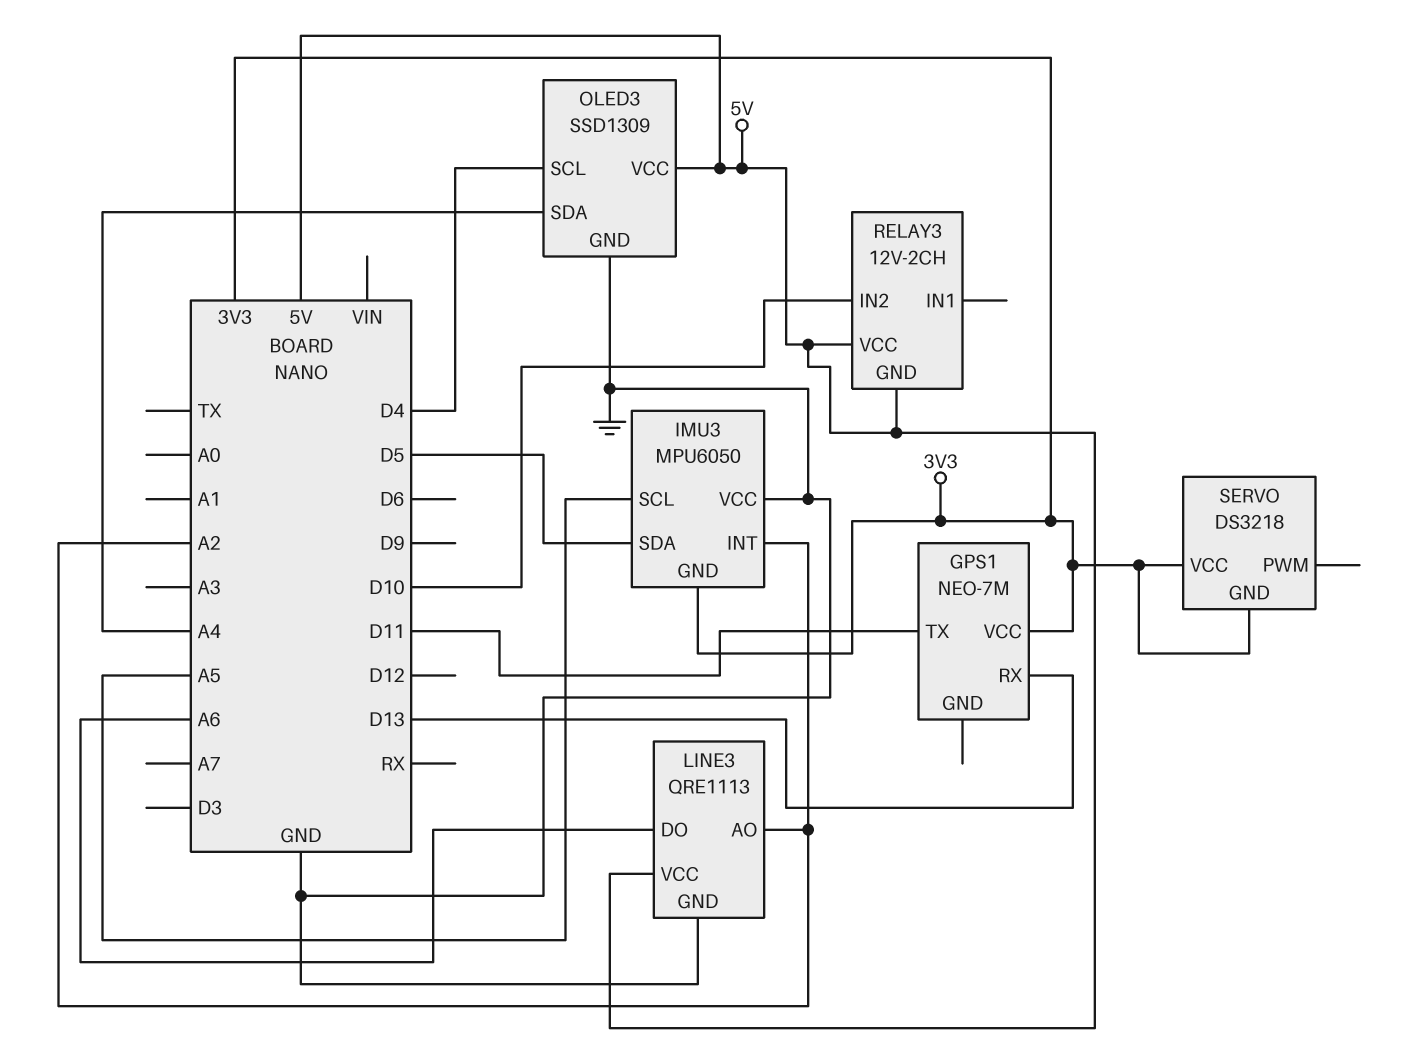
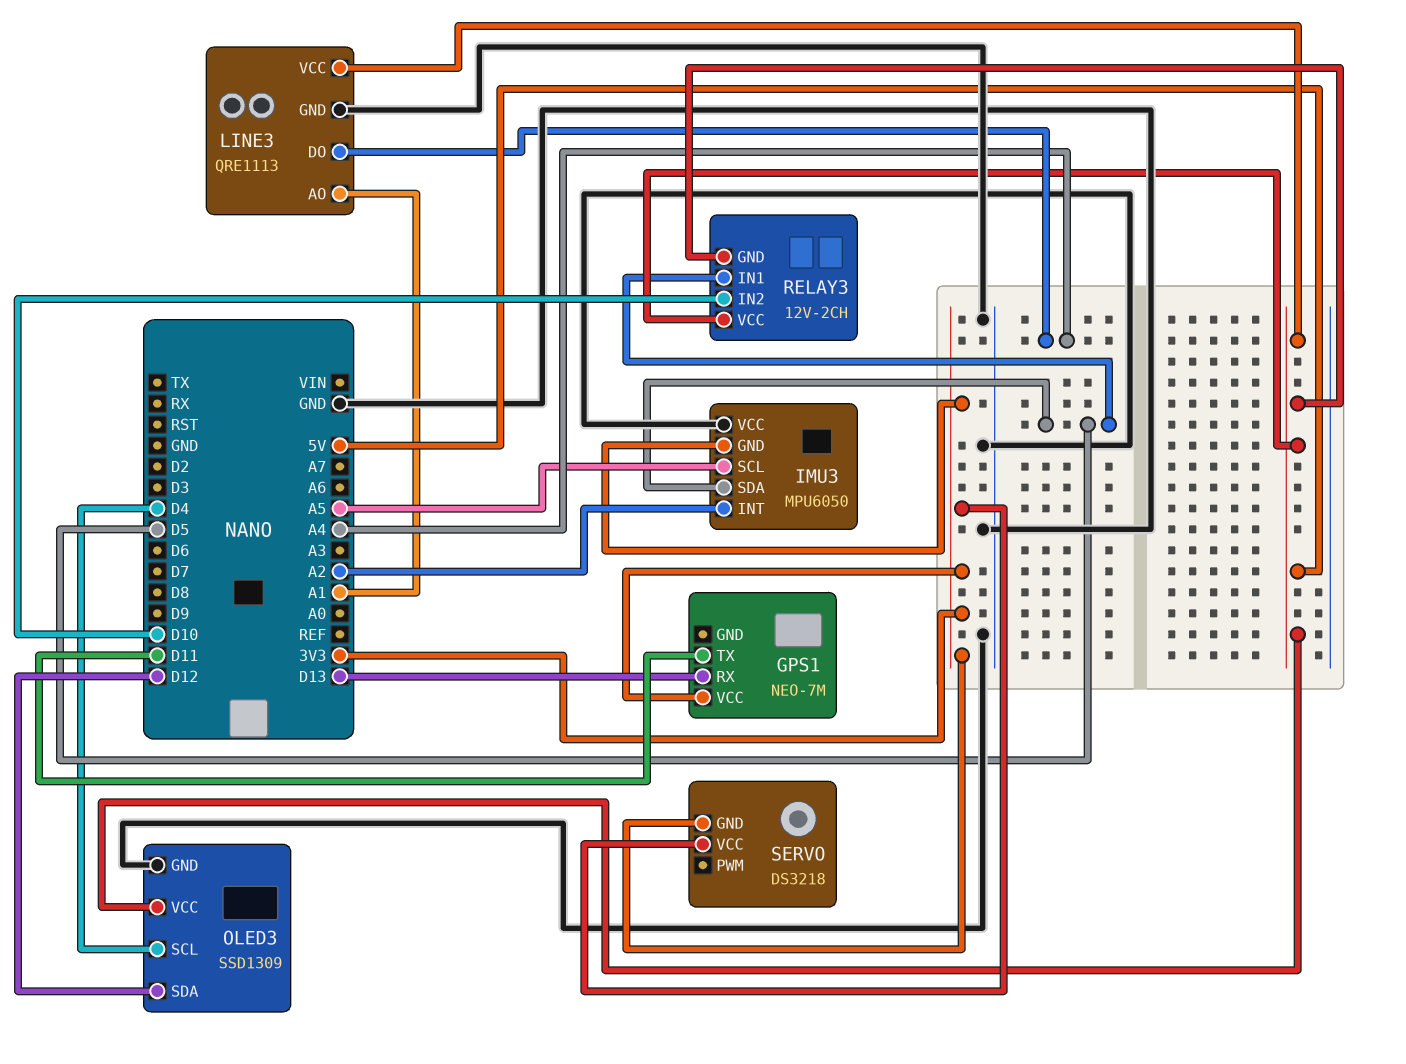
LINE3 pin AO: A2 -> A1
LINE3 pin DO: A6 -> A4
OLED3 pin SDA: A4 -> D12
RELAY3 pin IN1: none -> D5

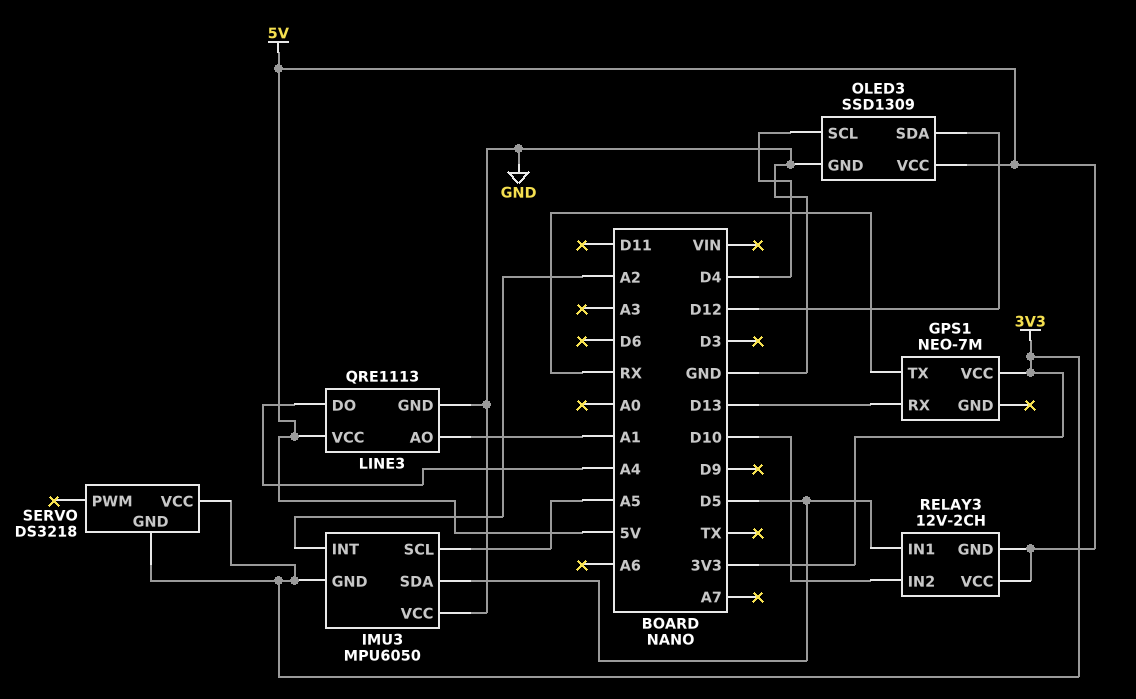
GPS1 pin TX: D11 -> RX

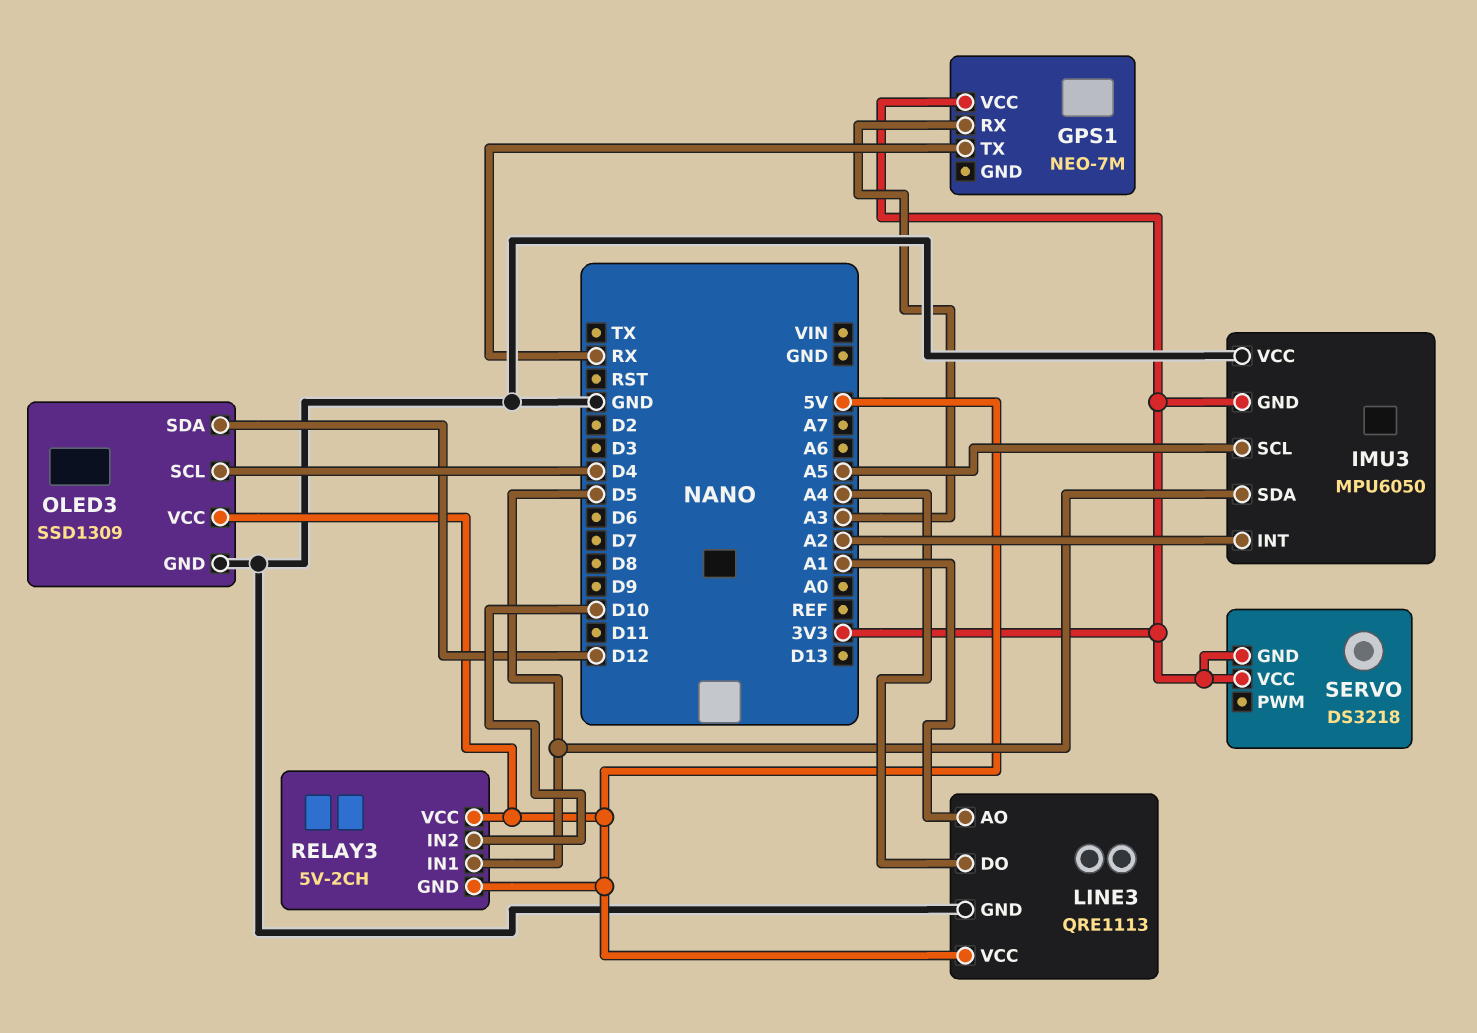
GPS1 pin RX: D13 -> A3
RELAY3: 12V-2CH -> 5V-2CH

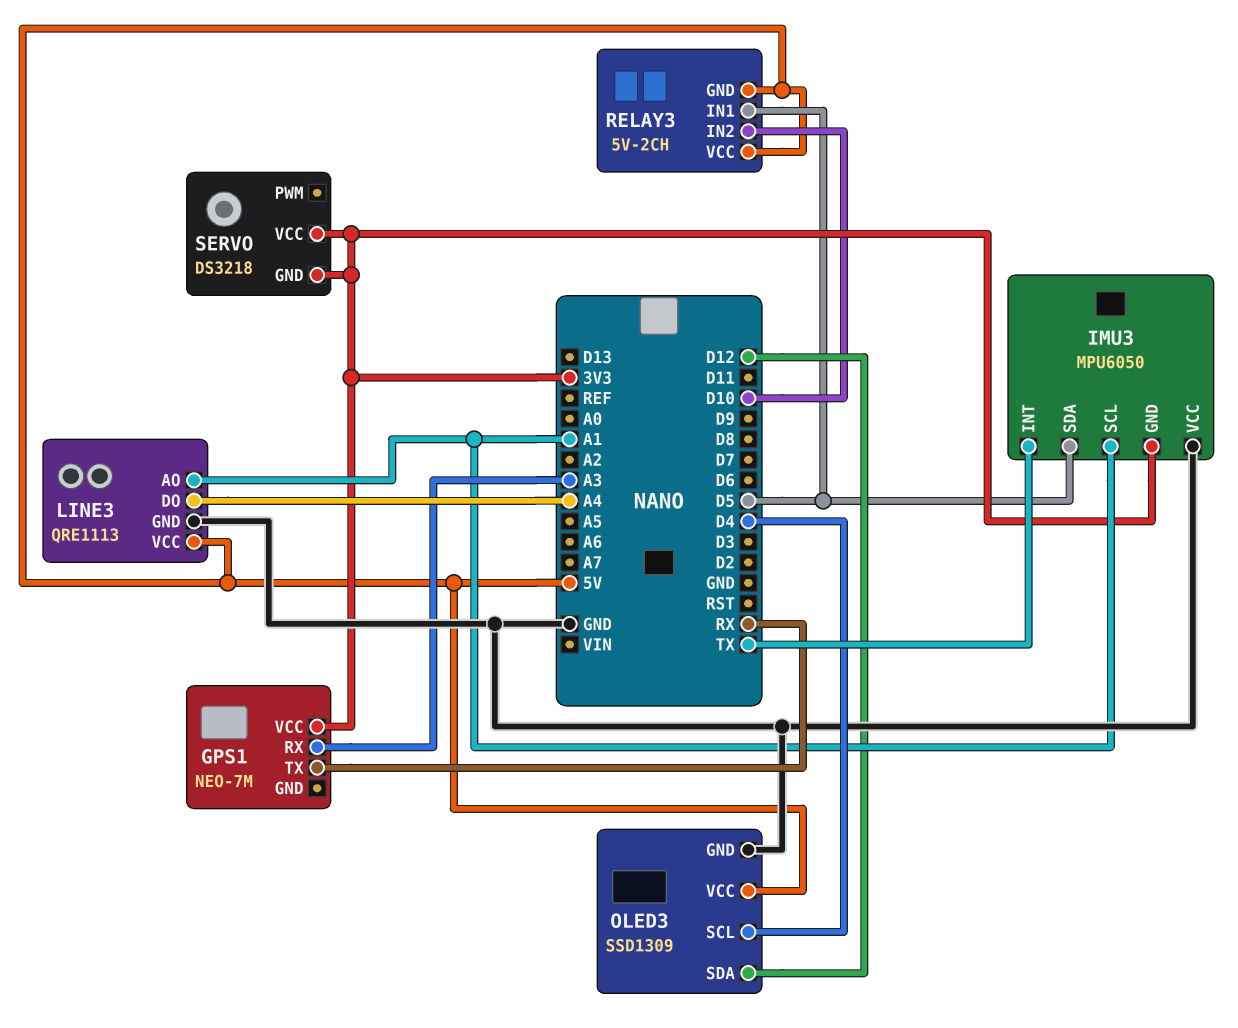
IMU3 pin INT: A2 -> TX
IMU3 pin SCL: A5 -> A1

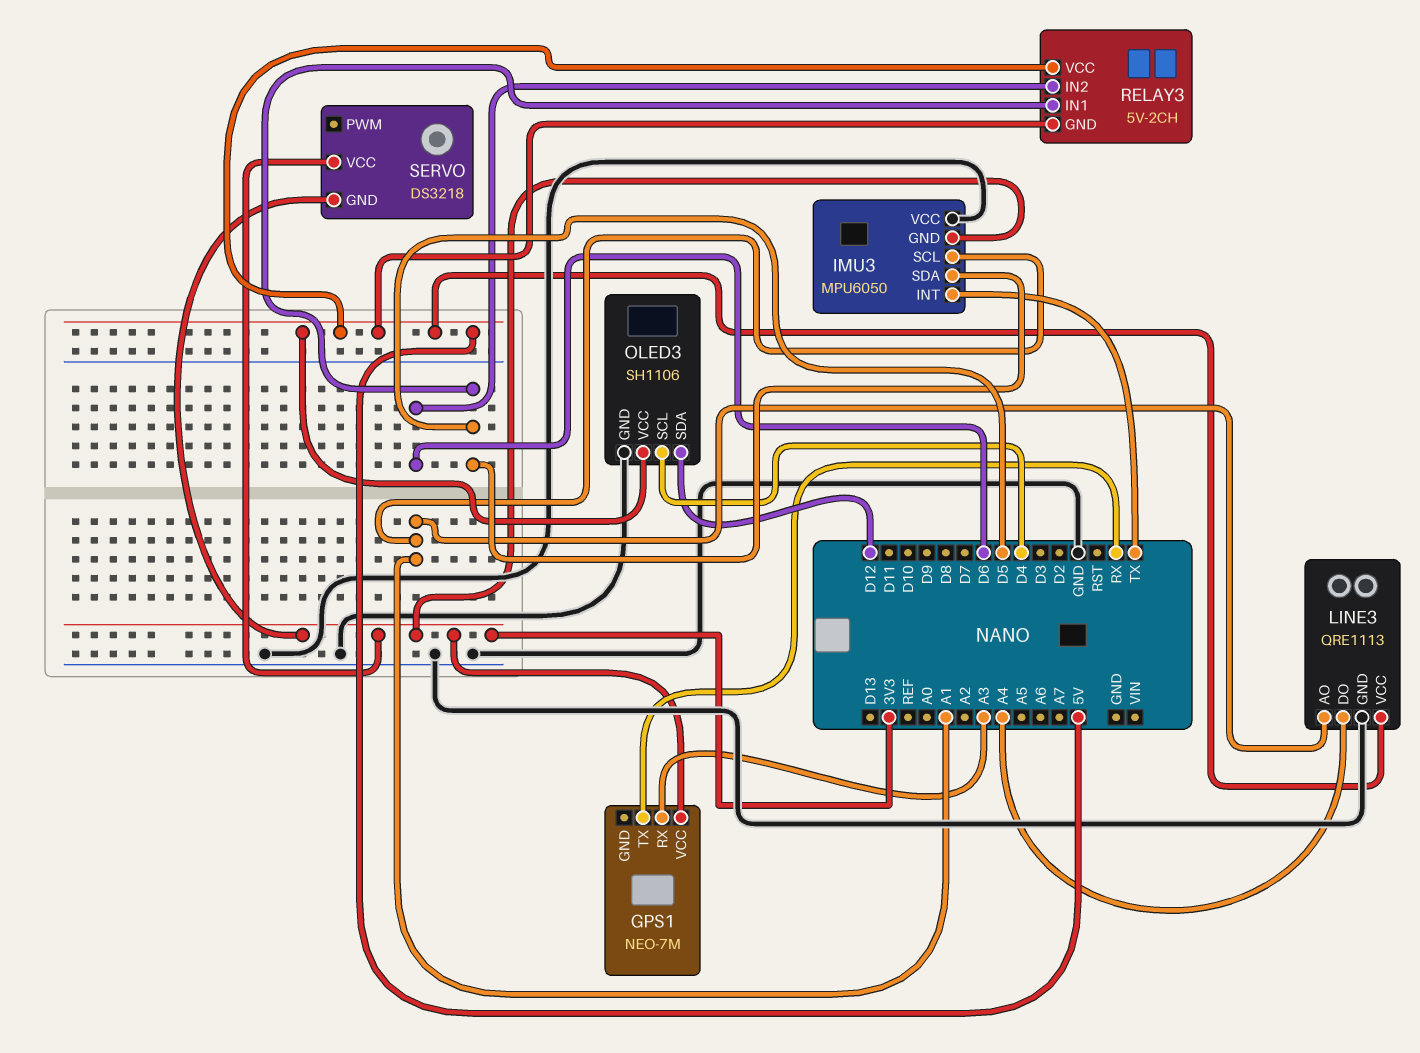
OLED3: SSD1309 -> SH1106
RELAY3 pin IN2: D10 -> D6

